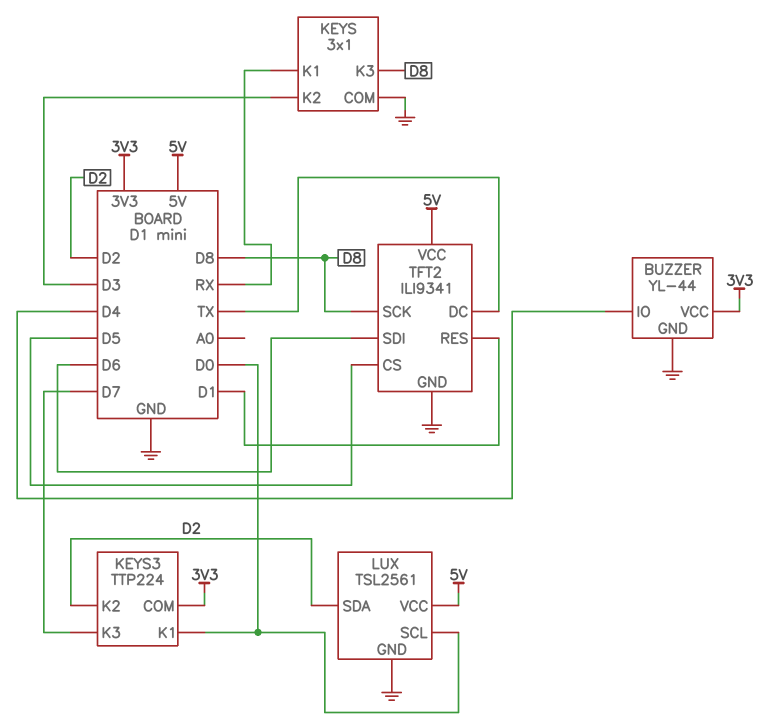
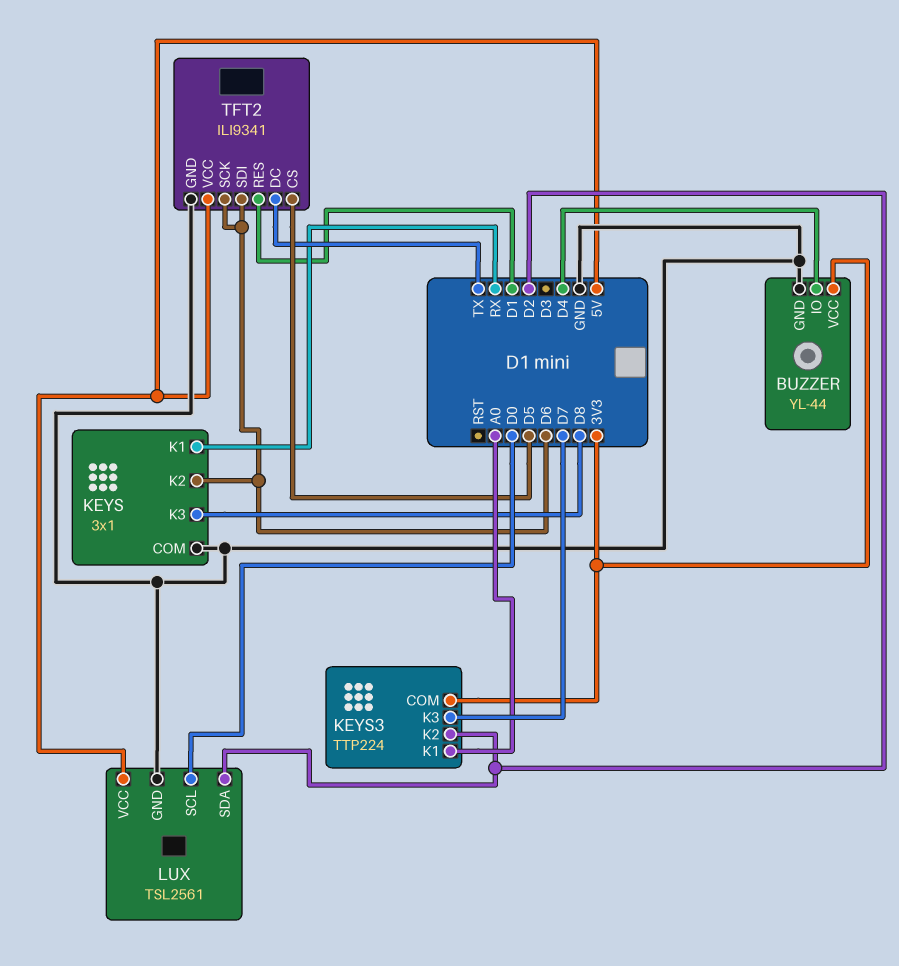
KEYS pin K2: D3 -> D6
KEYS3 pin K1: D0 -> A0
TFT2 pin SCK: D8 -> D6

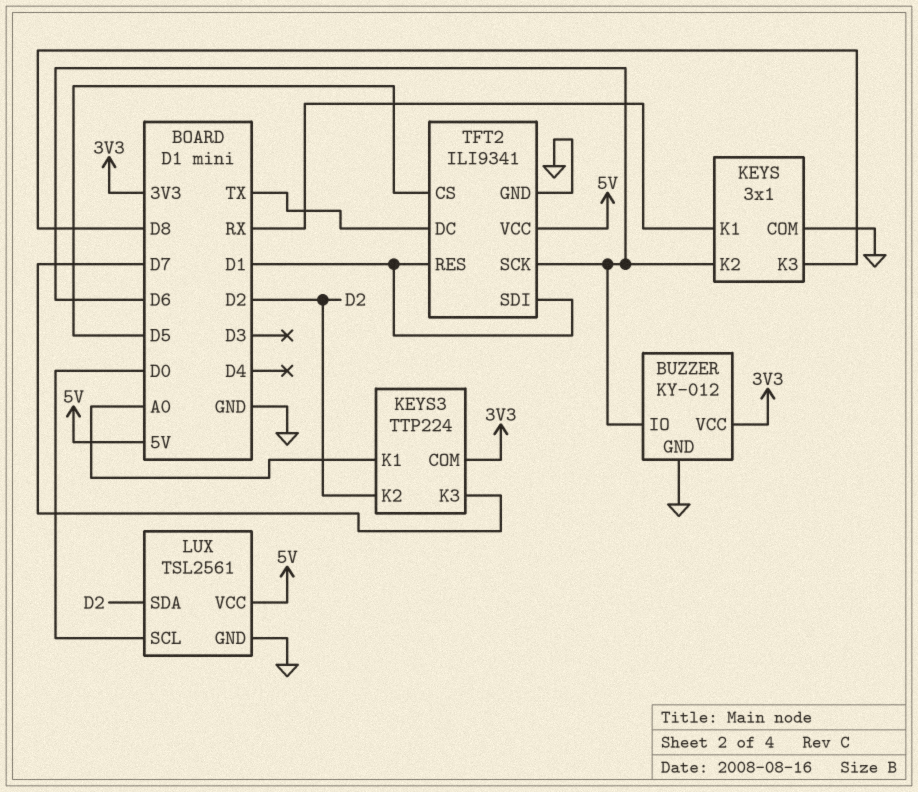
BUZZER: YL-44 -> KY-012
BUZZER pin IO: D4 -> D6
TFT2 pin SDI: D6 -> D1

